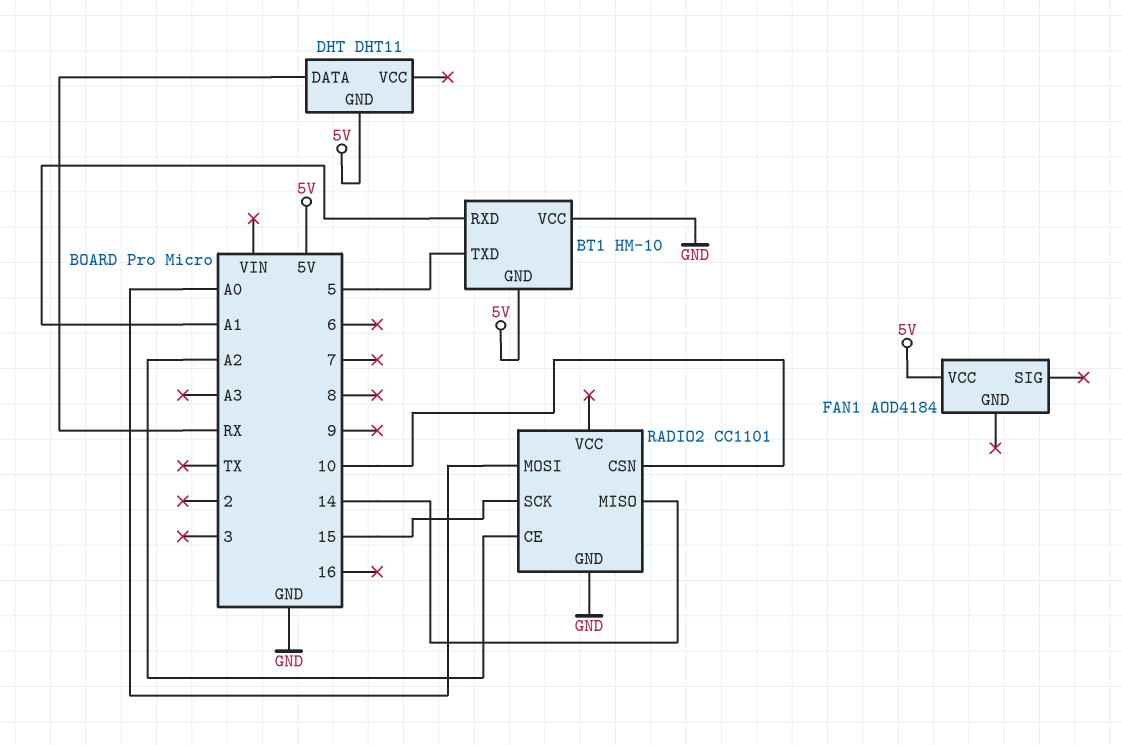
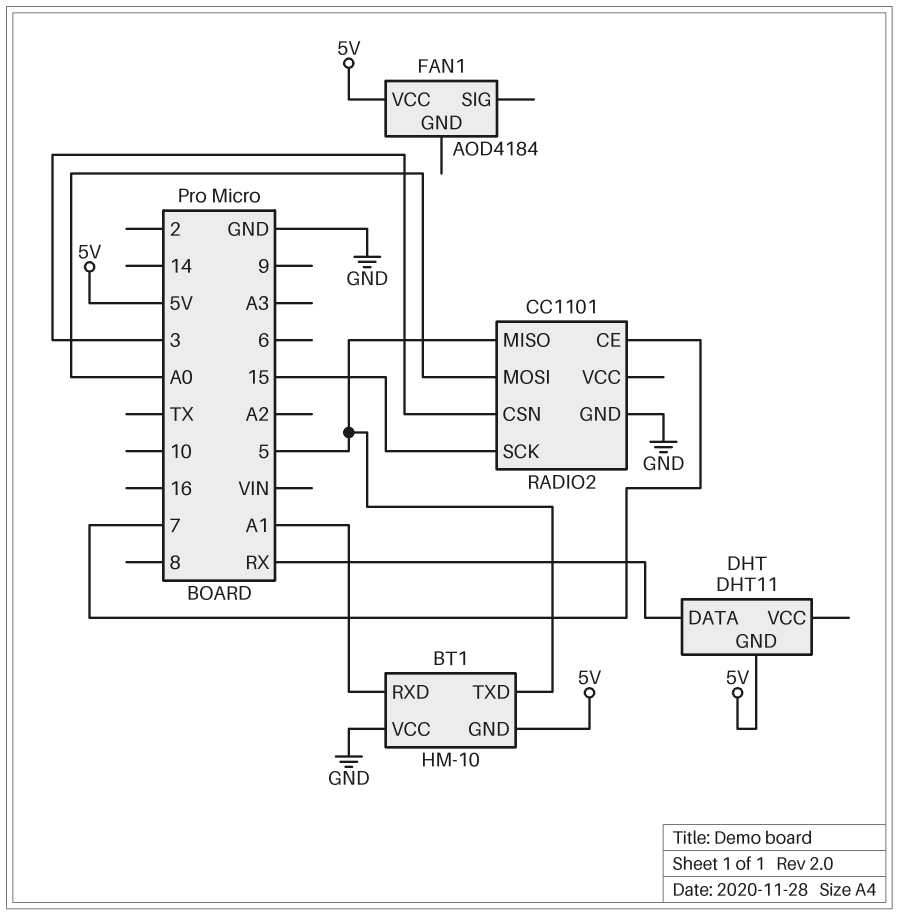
RADIO2 pin CE: A2 -> 7
RADIO2 pin CSN: 10 -> 3
RADIO2 pin MISO: 14 -> 5

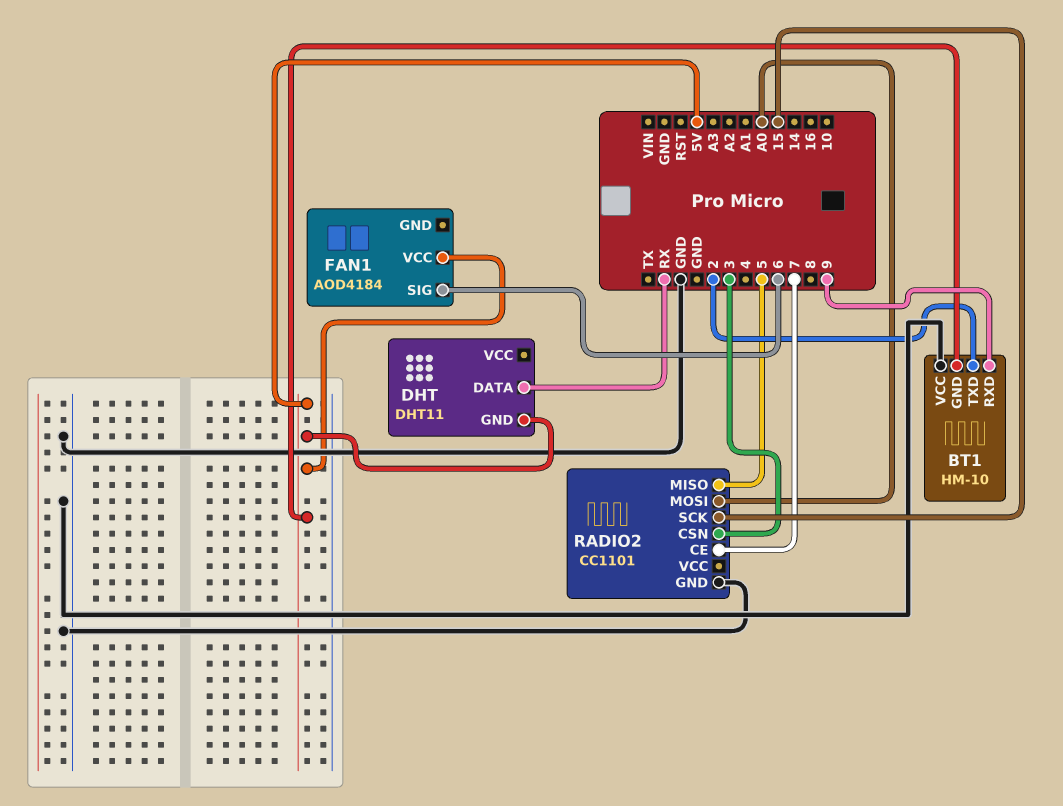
BT1 pin RXD: A1 -> 9
BT1 pin TXD: 5 -> 2
FAN1 pin SIG: none -> 6

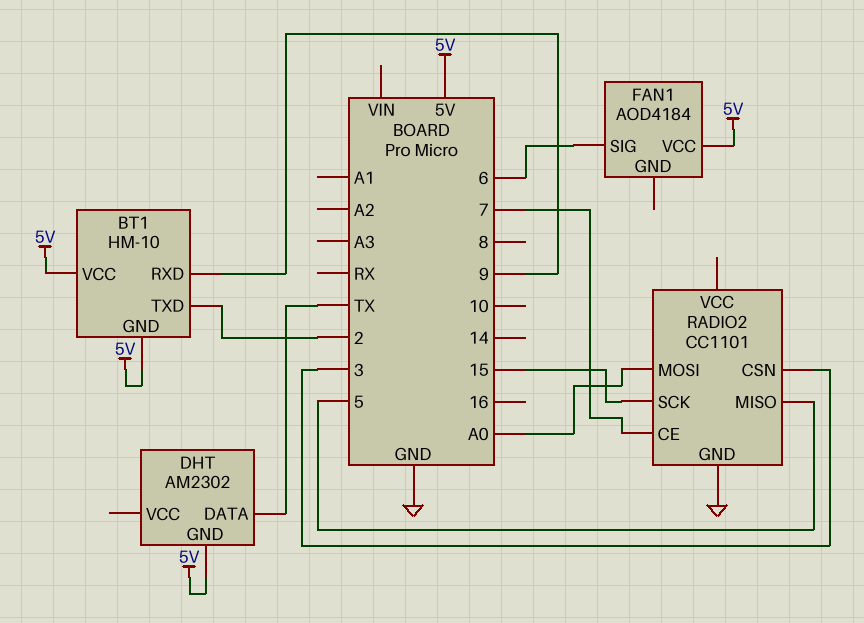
BT1 pin VCC: GND -> 5V
DHT: DHT11 -> AM2302
DHT pin DATA: RX -> TX

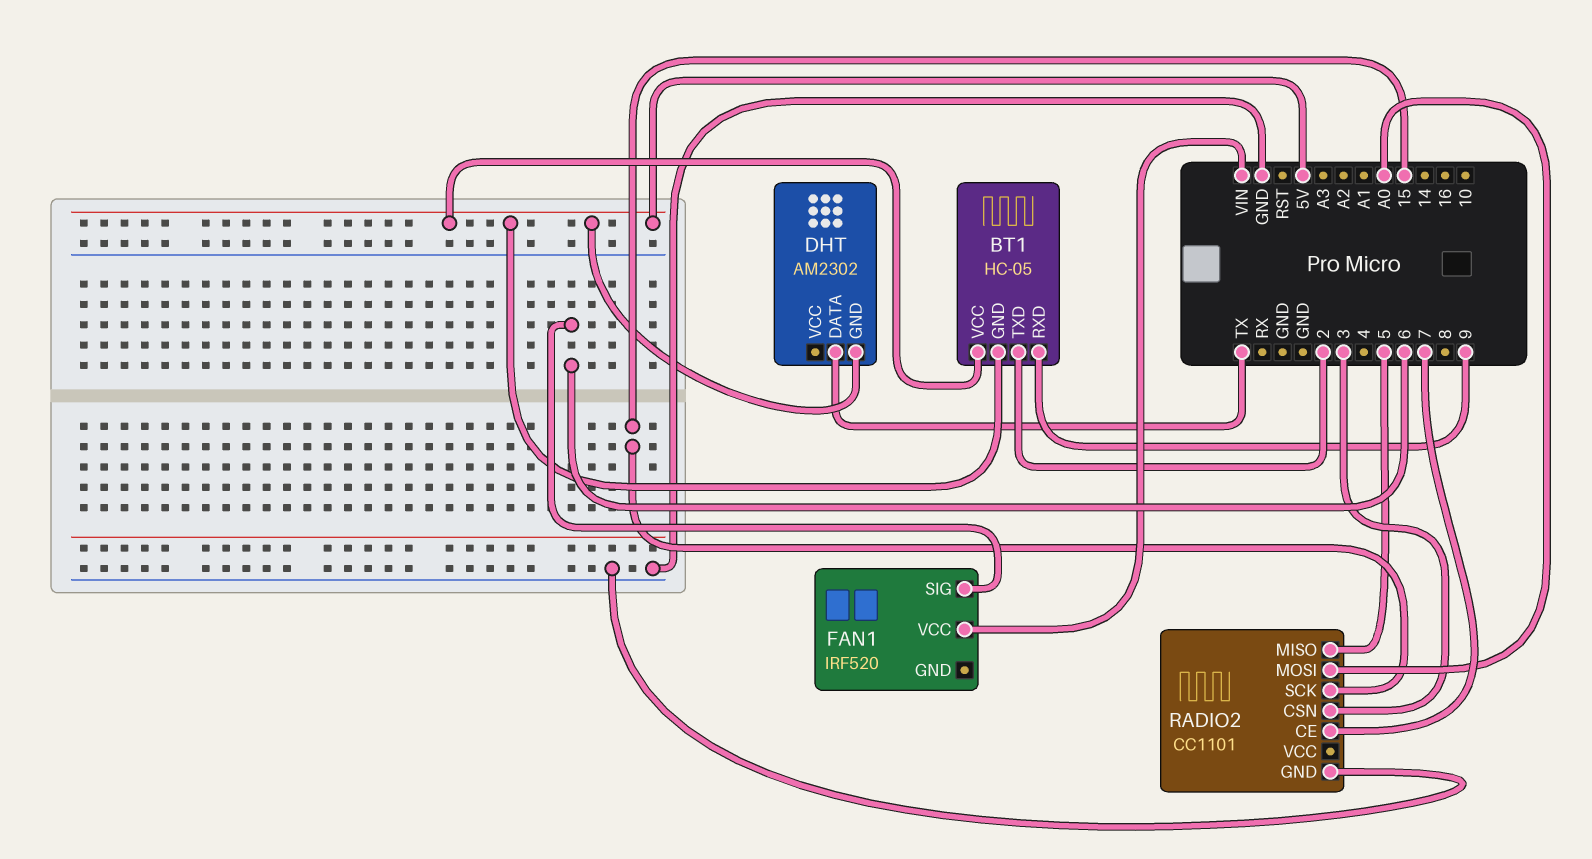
BT1: HM-10 -> HC-05
FAN1: AOD4184 -> IRF520
FAN1 pin VCC: 5V -> VIN

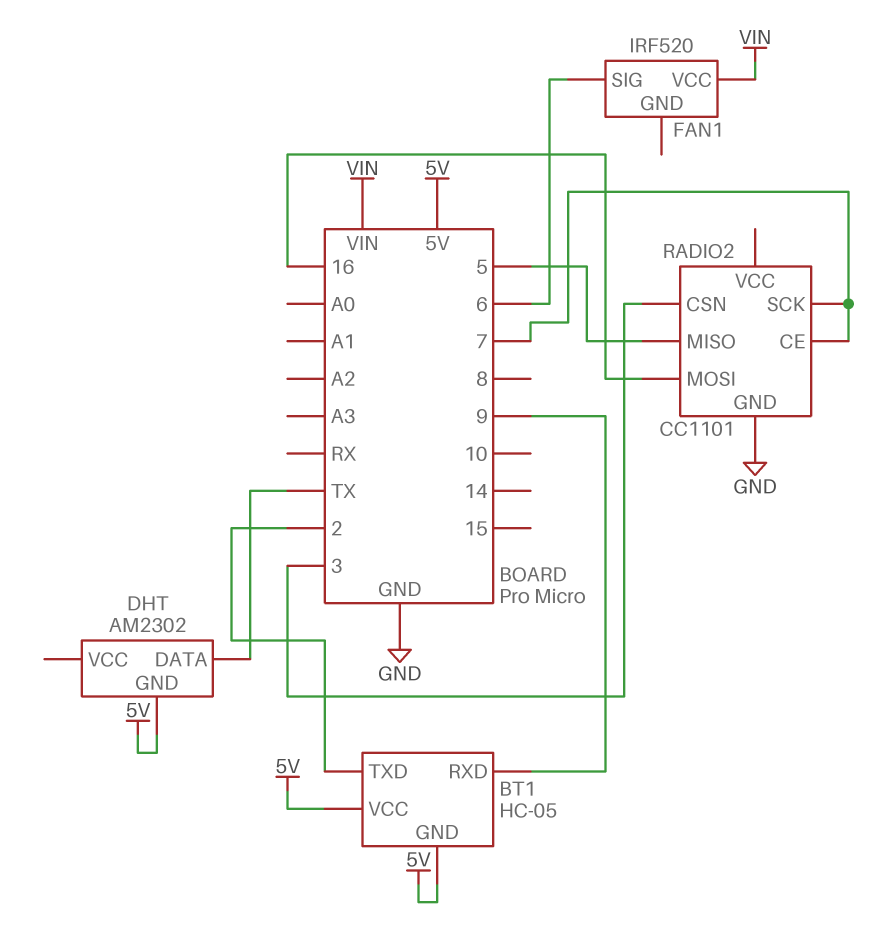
RADIO2 pin MOSI: A0 -> 16
RADIO2 pin SCK: 15 -> 7

